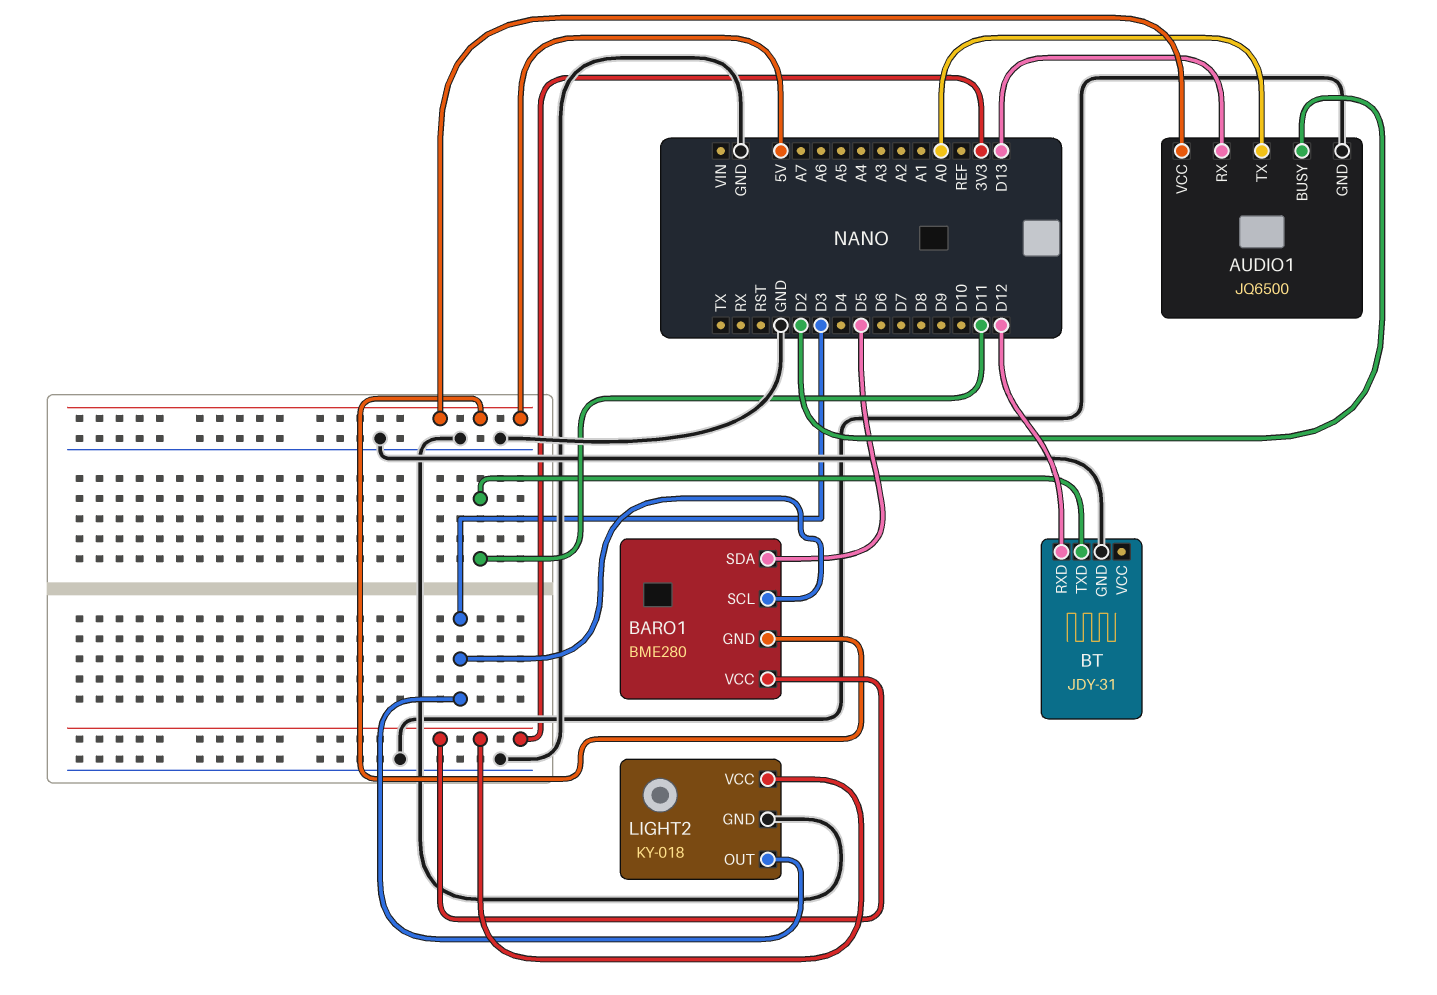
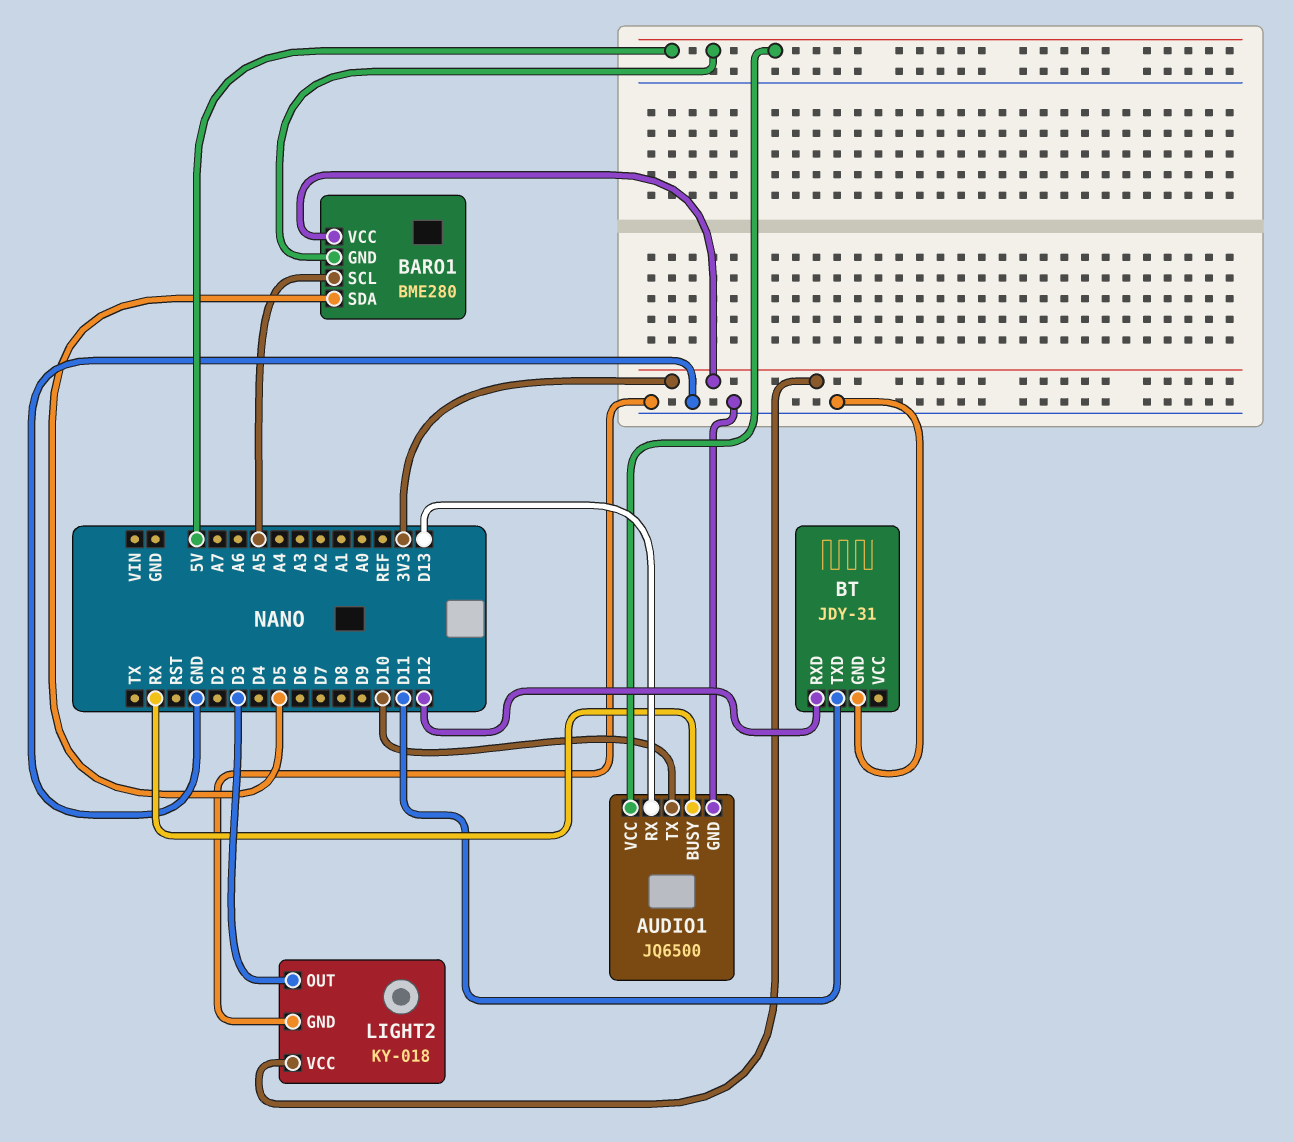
AUDIO1 pin BUSY: D2 -> RX
AUDIO1 pin TX: A0 -> D10
BARO1 pin SCL: D3 -> A5

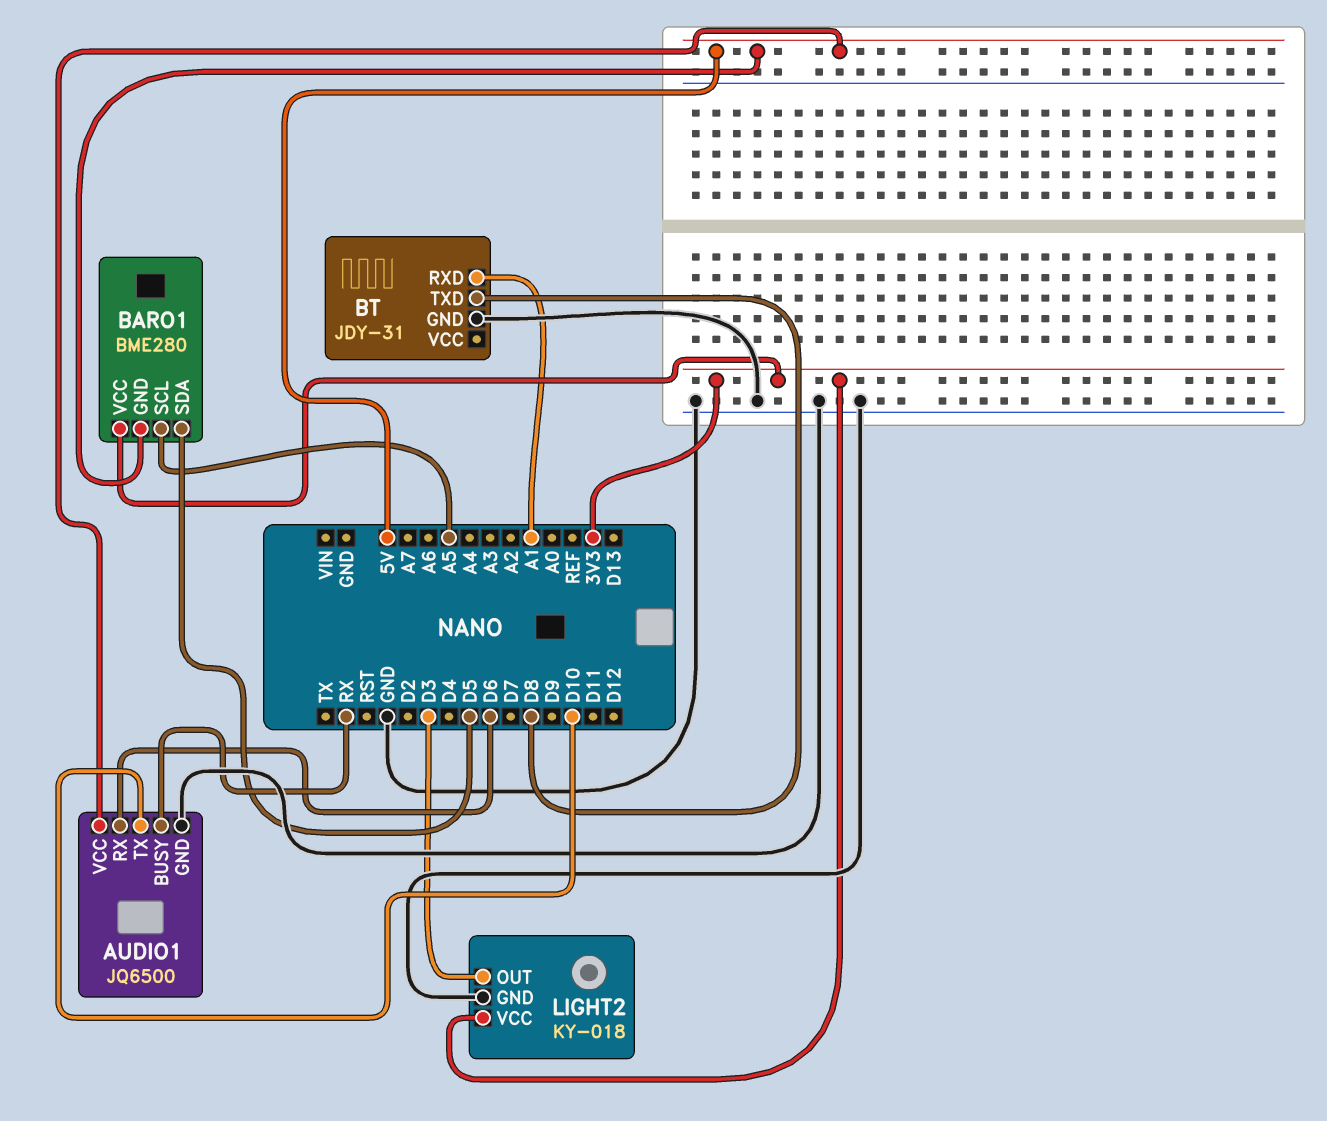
AUDIO1 pin RX: D13 -> D6
BT pin RXD: D12 -> A1
BT pin TXD: D11 -> D8

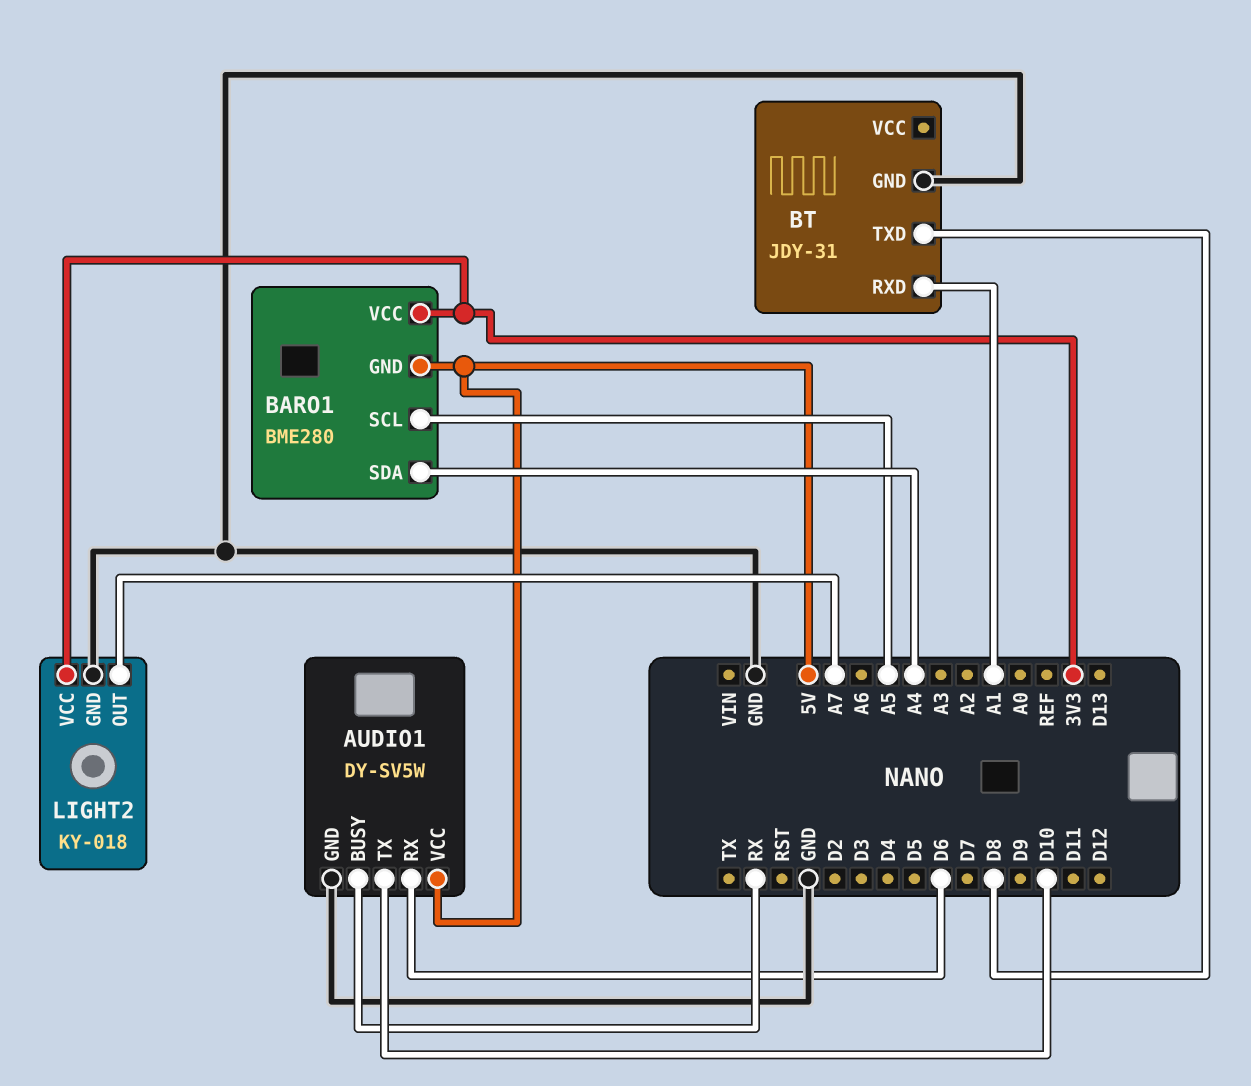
AUDIO1: JQ6500 -> DY-SV5W
BARO1 pin SDA: D5 -> A4
LIGHT2 pin OUT: D3 -> A7

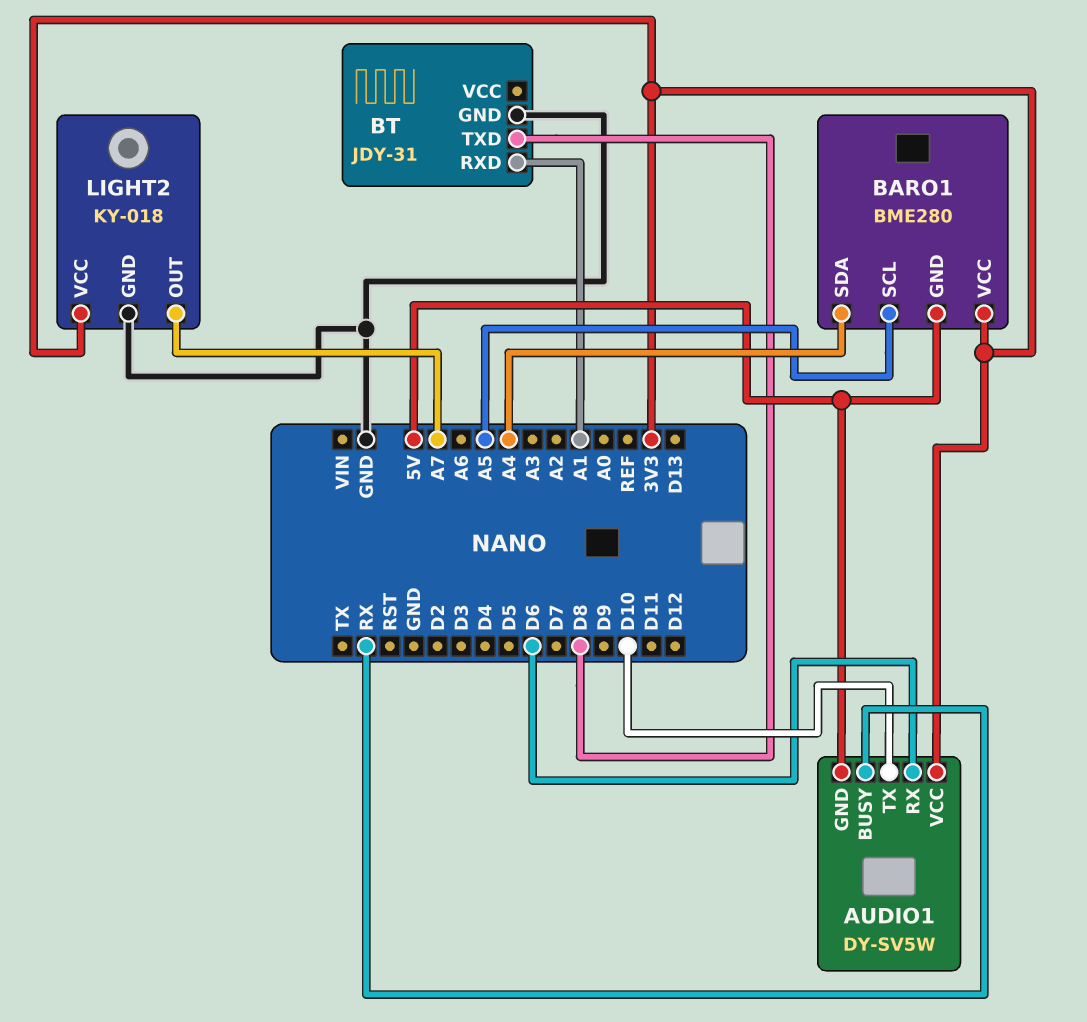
AUDIO1 pin GND: GND -> 5V
AUDIO1 pin VCC: 5V -> 3V3

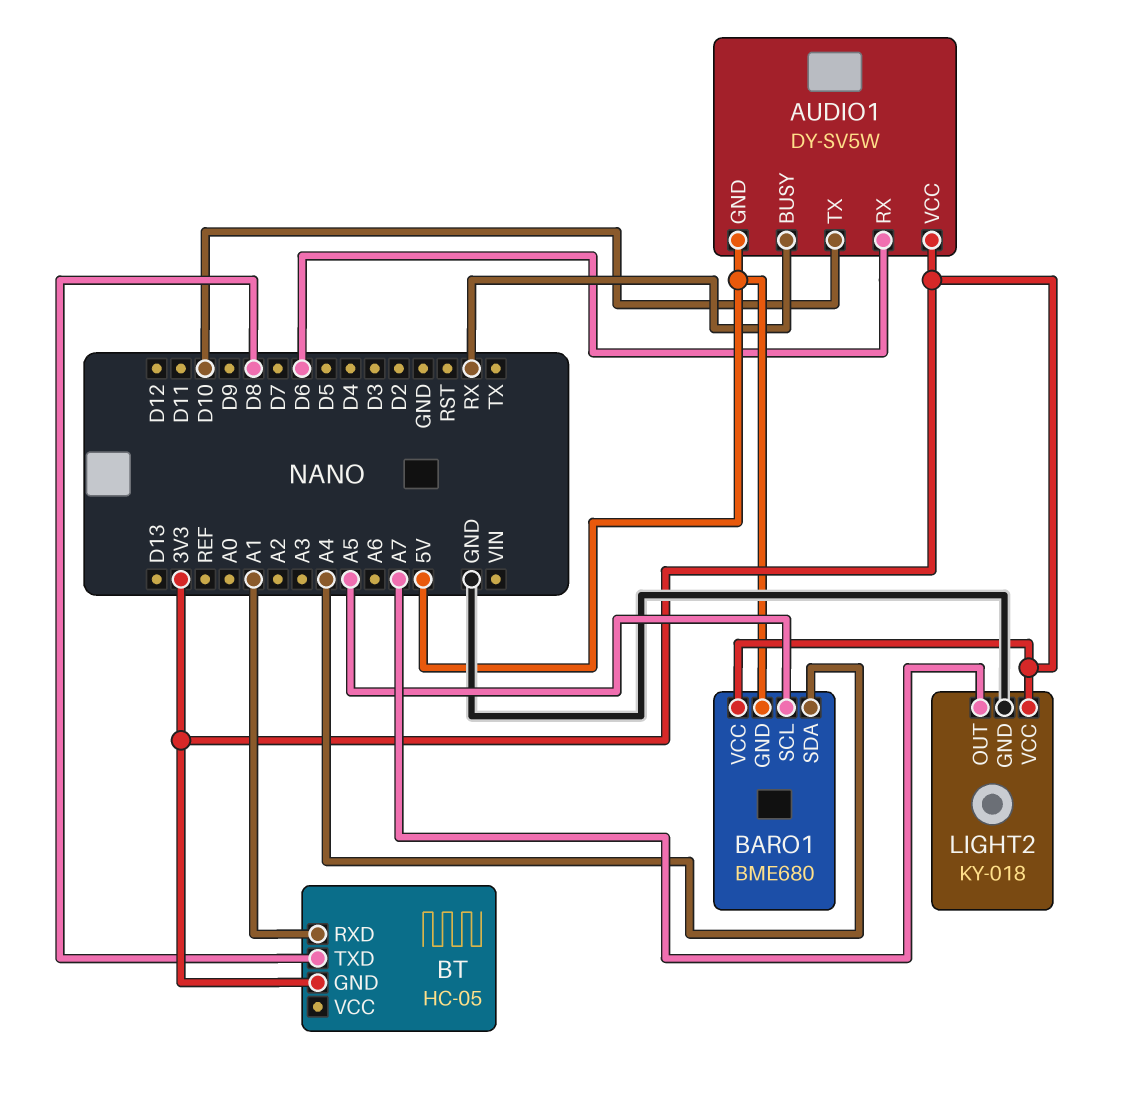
BARO1: BME280 -> BME680
BT: JDY-31 -> HC-05
BT pin GND: GND -> 3V3

